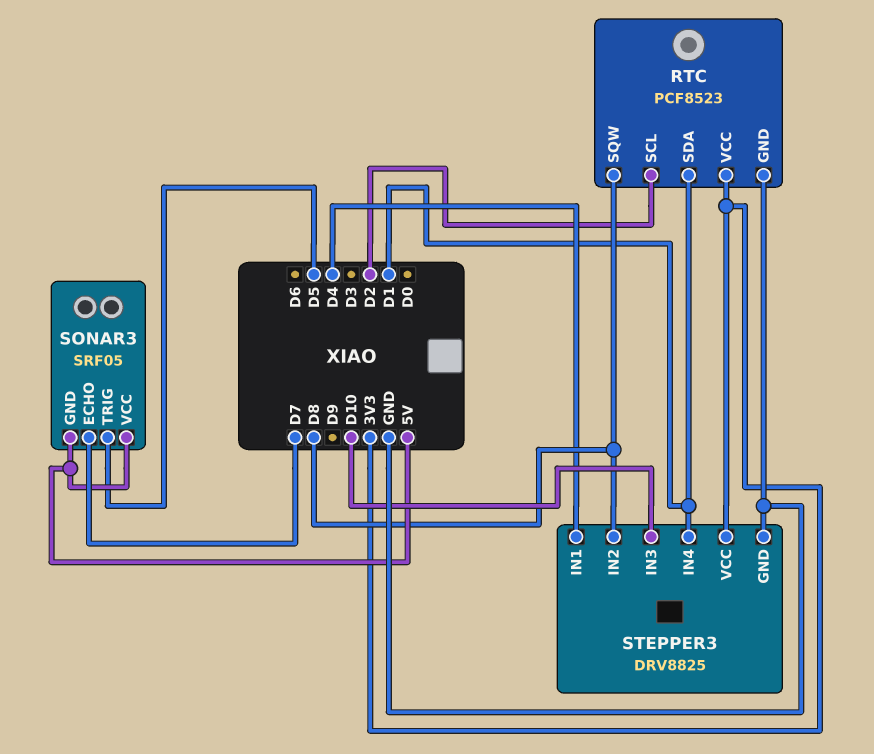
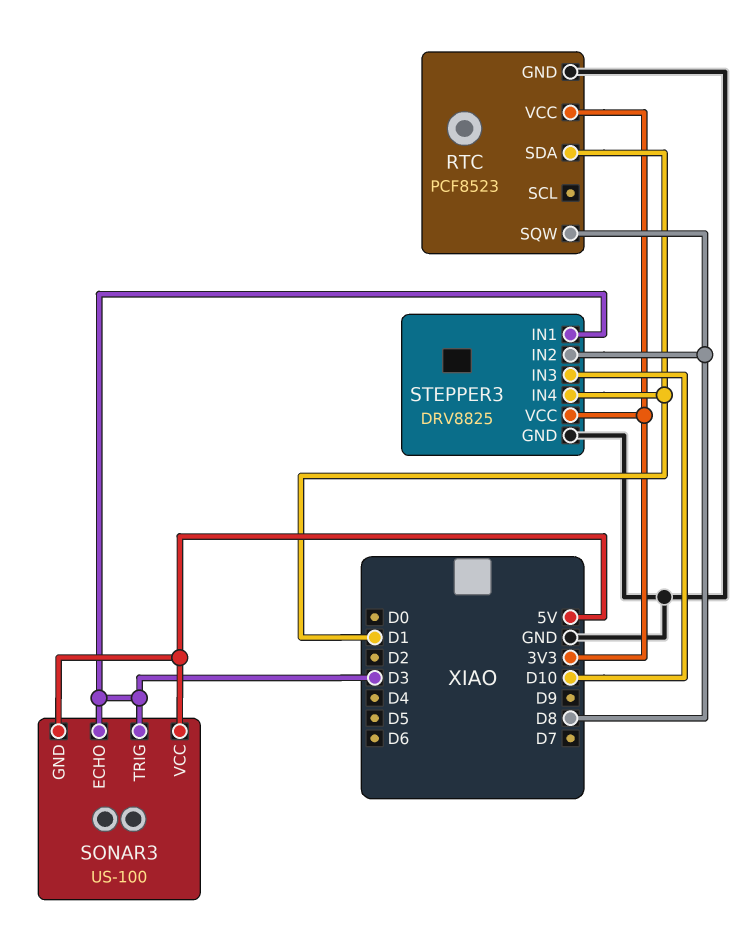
RTC pin SCL: D2 -> none
SONAR3: SRF05 -> US-100
SONAR3 pin ECHO: D7 -> D3
SONAR3 pin TRIG: D5 -> D3
STEPPER3 pin IN1: D4 -> D3

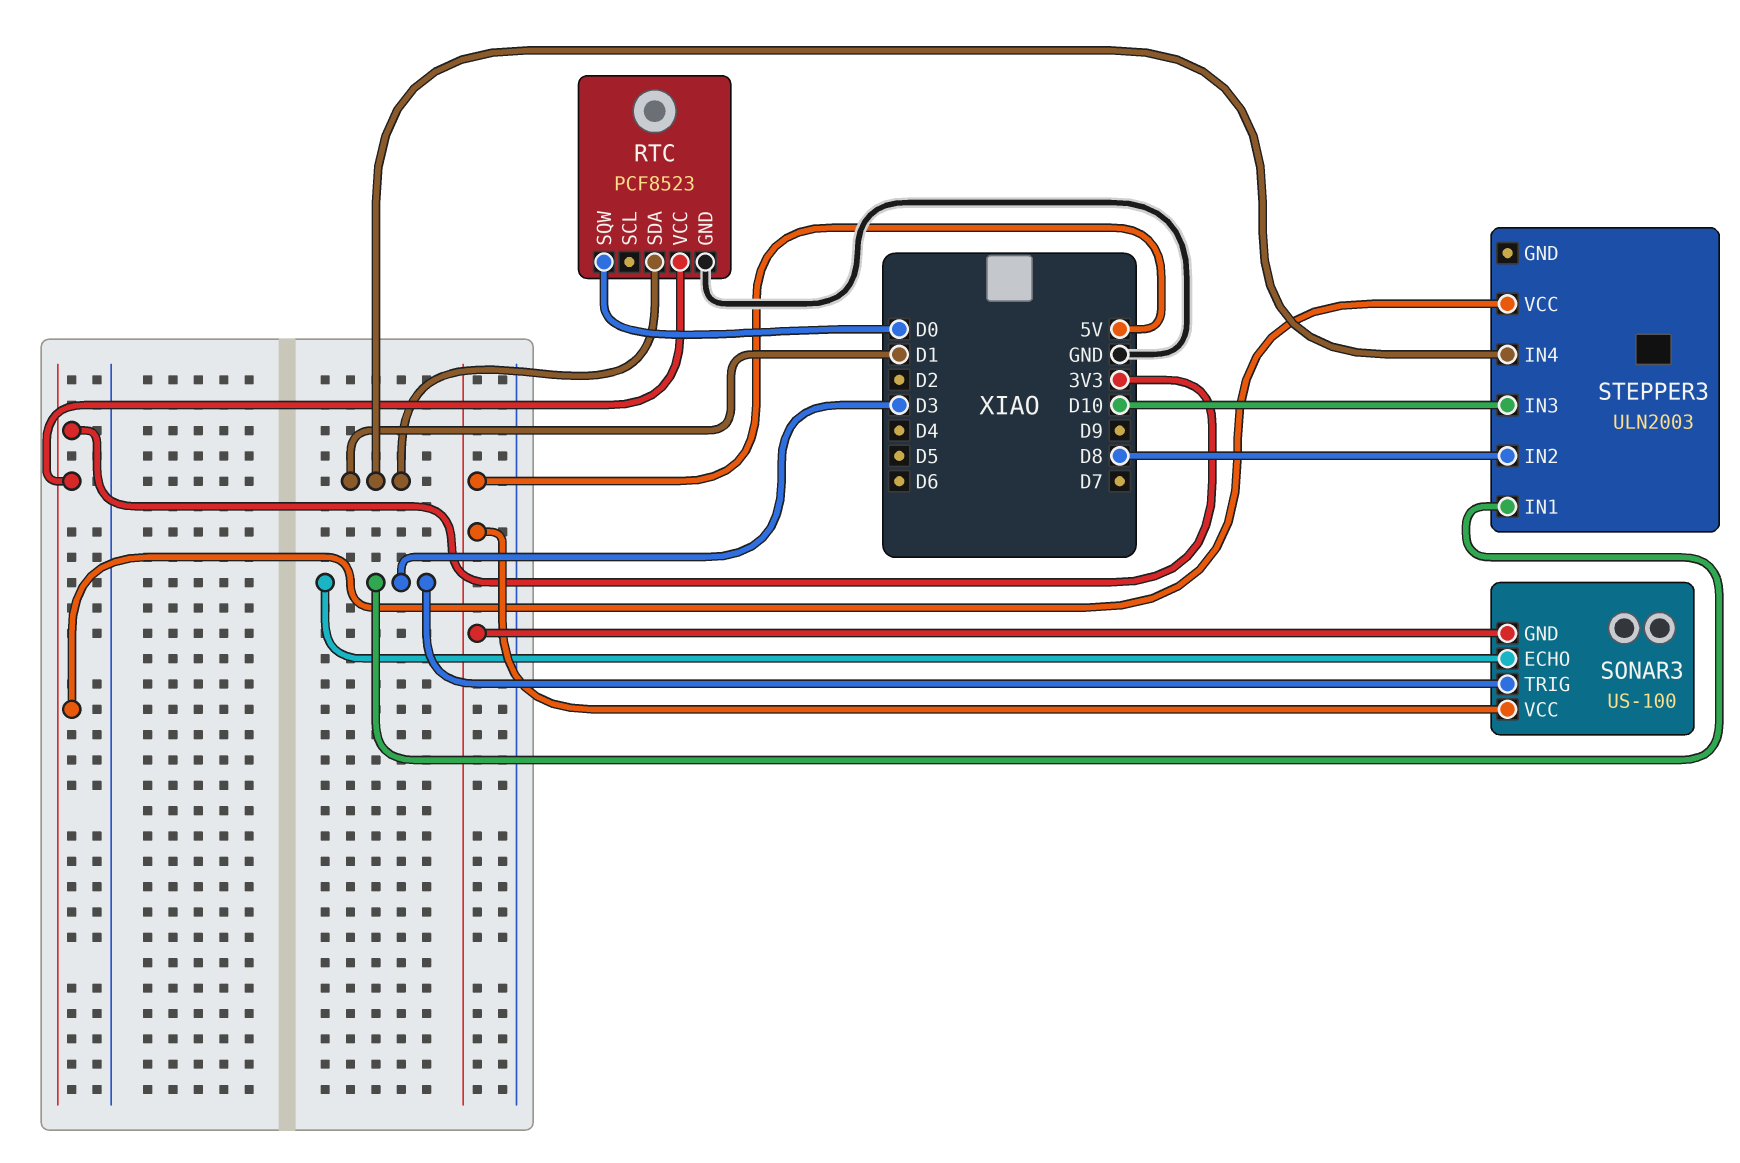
RTC pin SQW: D8 -> D0
STEPPER3: DRV8825 -> ULN2003
STEPPER3 pin GND: GND -> none

